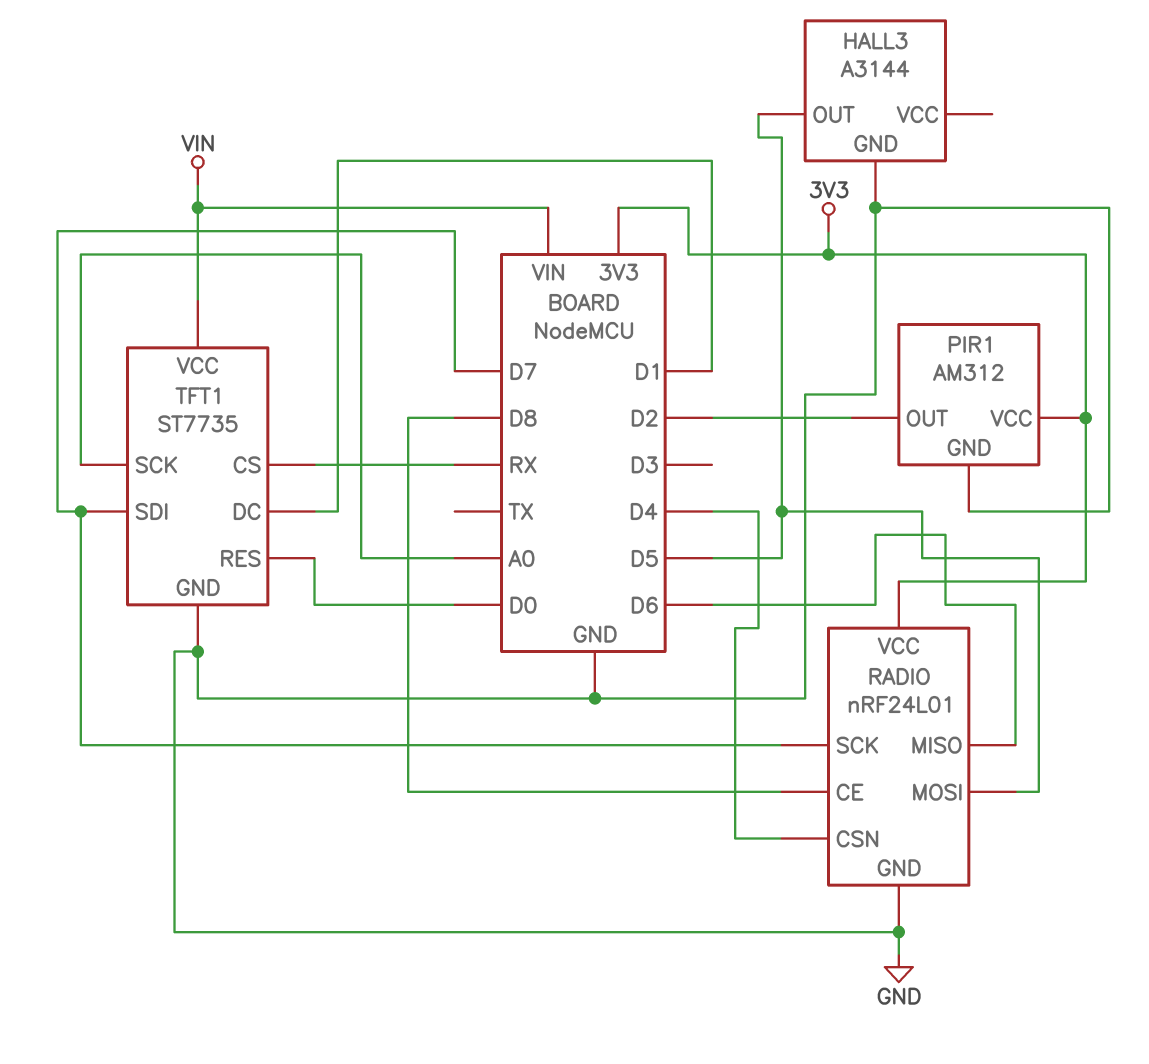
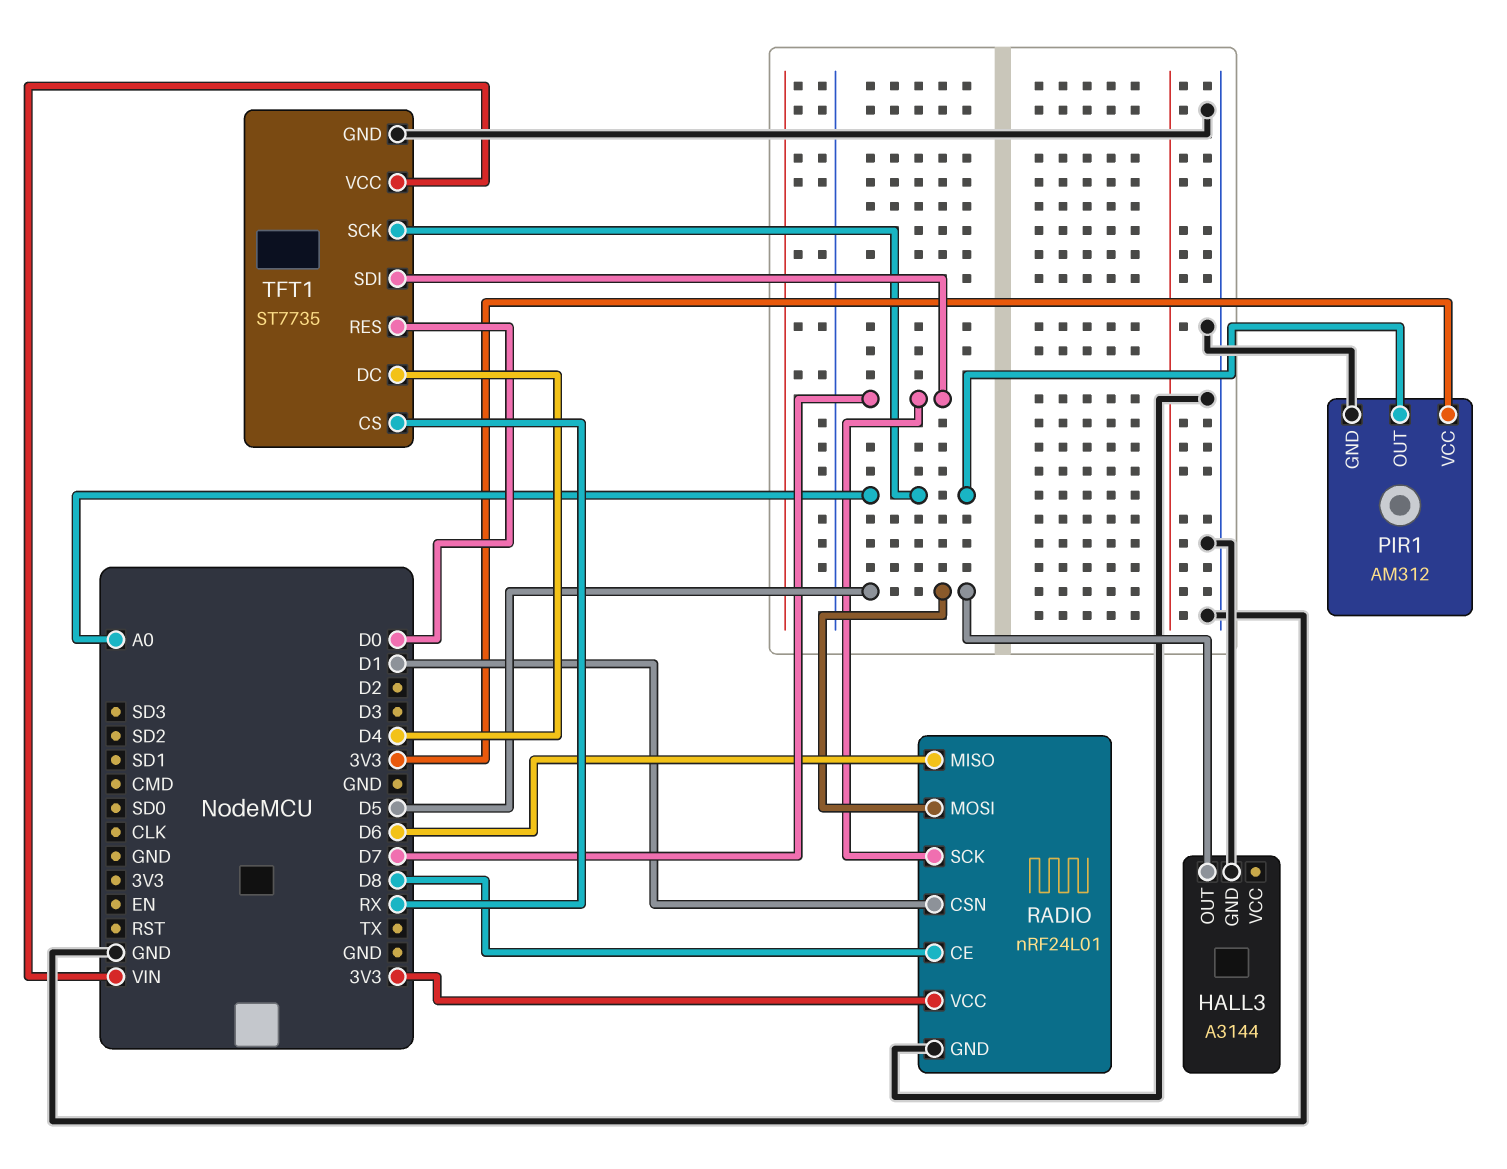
PIR1 pin OUT: D2 -> A0
RADIO pin CSN: D4 -> D1
TFT1 pin DC: D1 -> D4

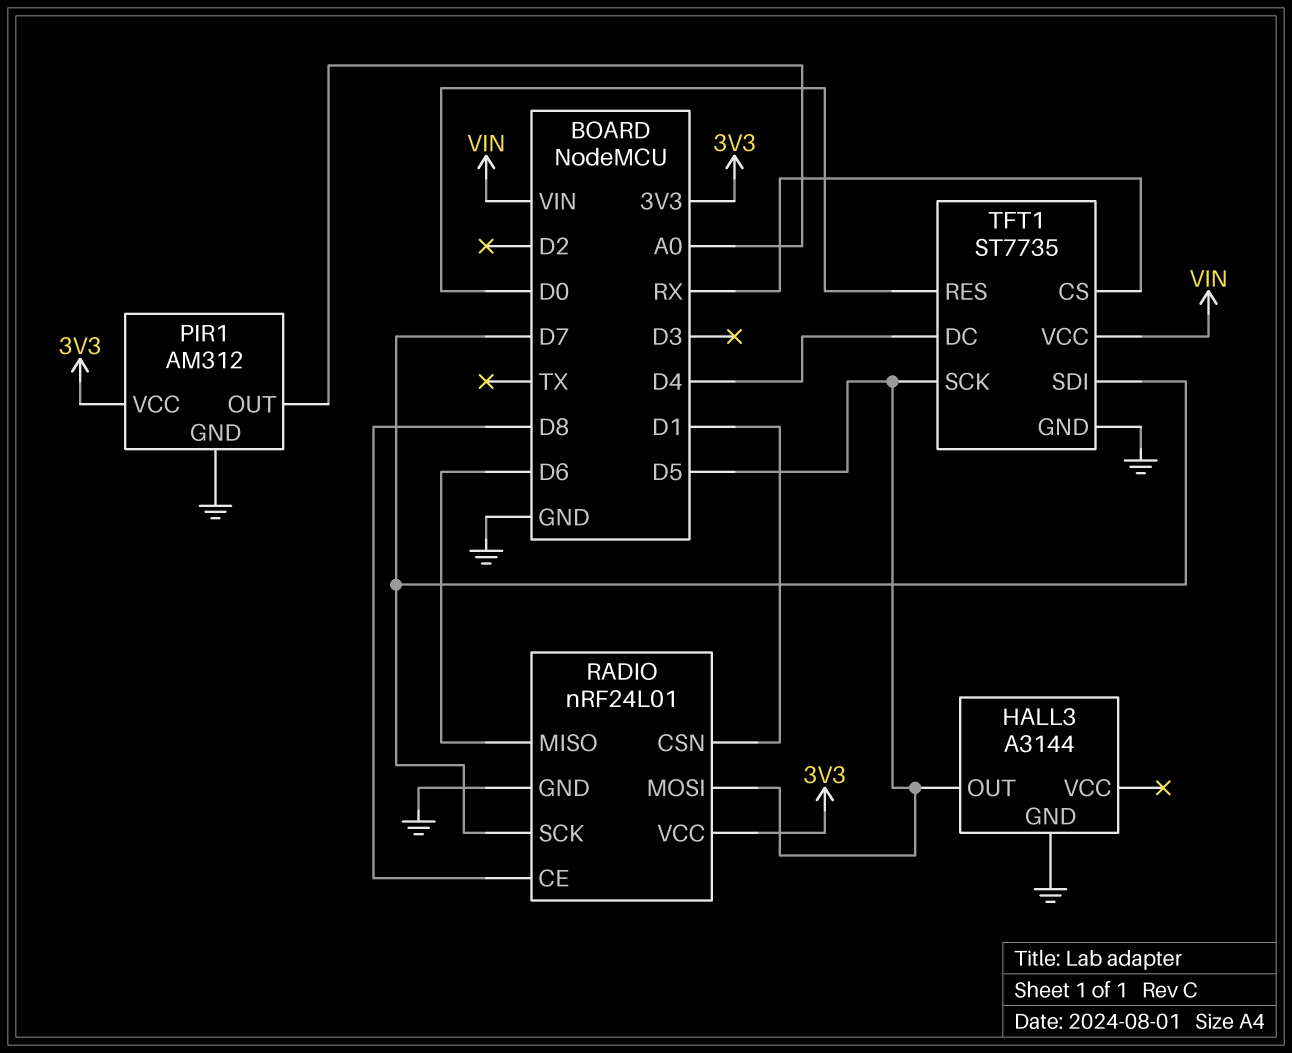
TFT1 pin SCK: A0 -> D5

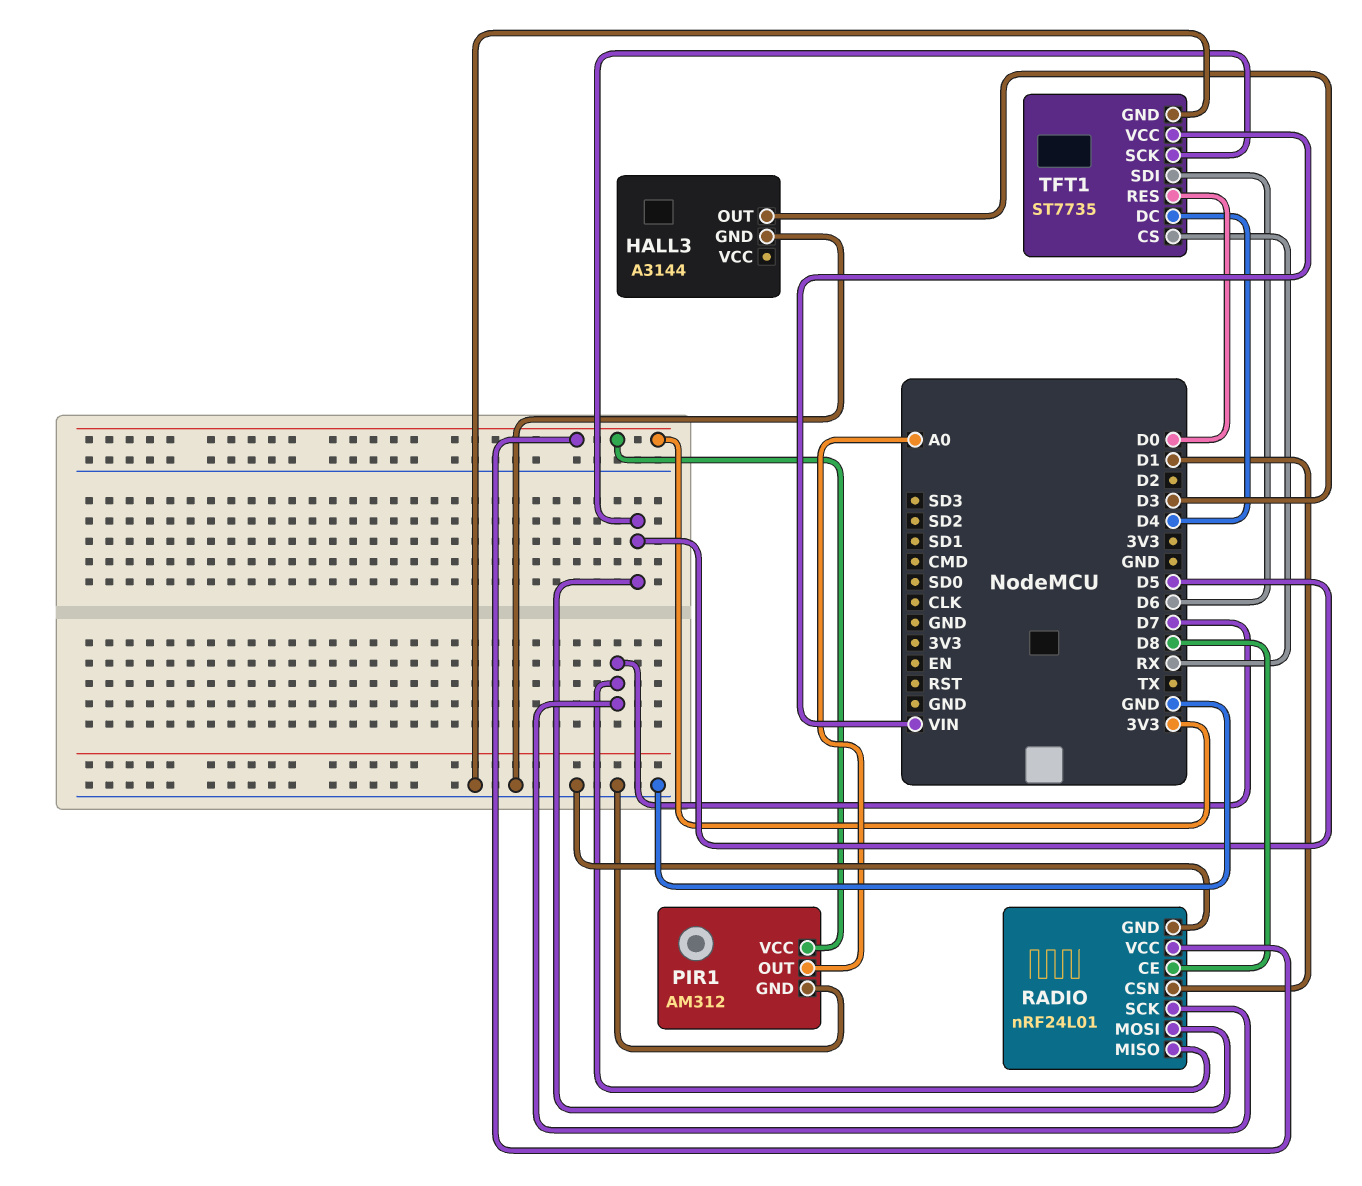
HALL3 pin OUT: D5 -> D3
RADIO pin MISO: D6 -> D7
TFT1 pin SDI: D7 -> D6

